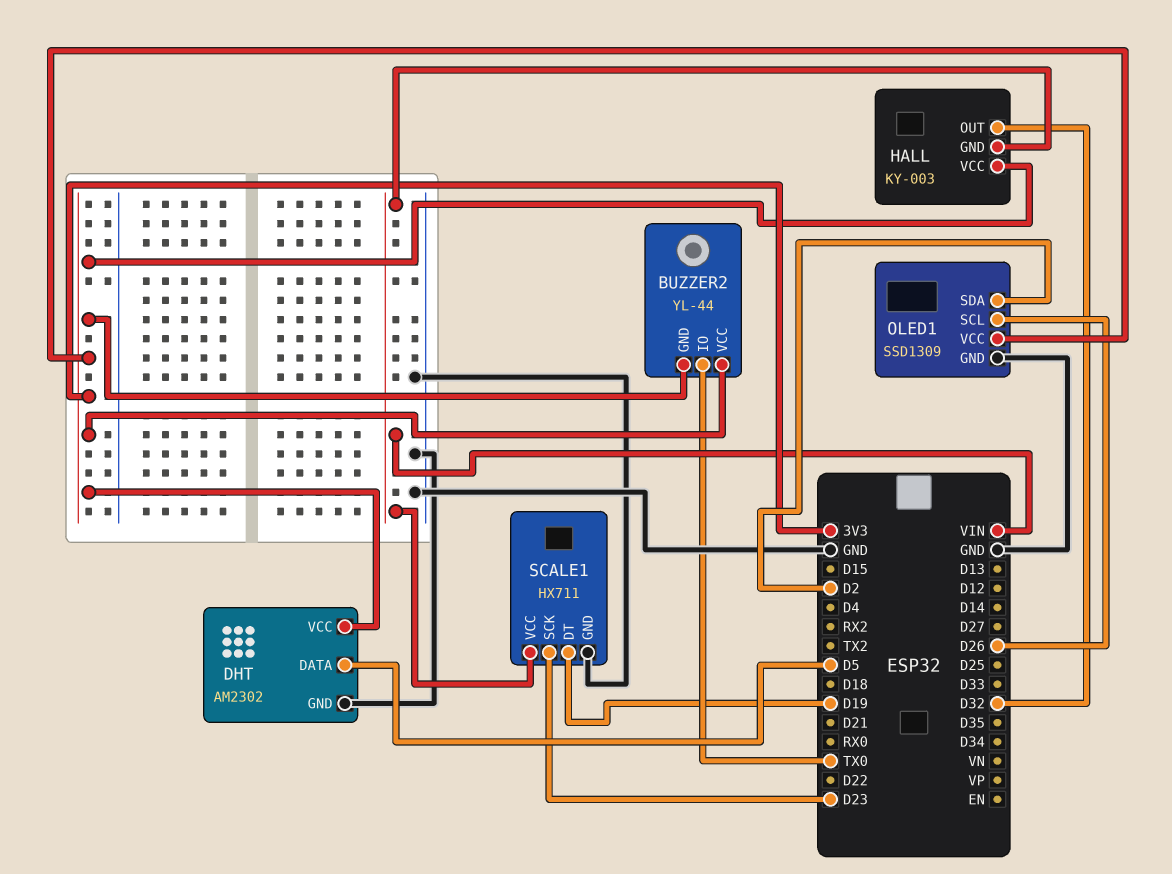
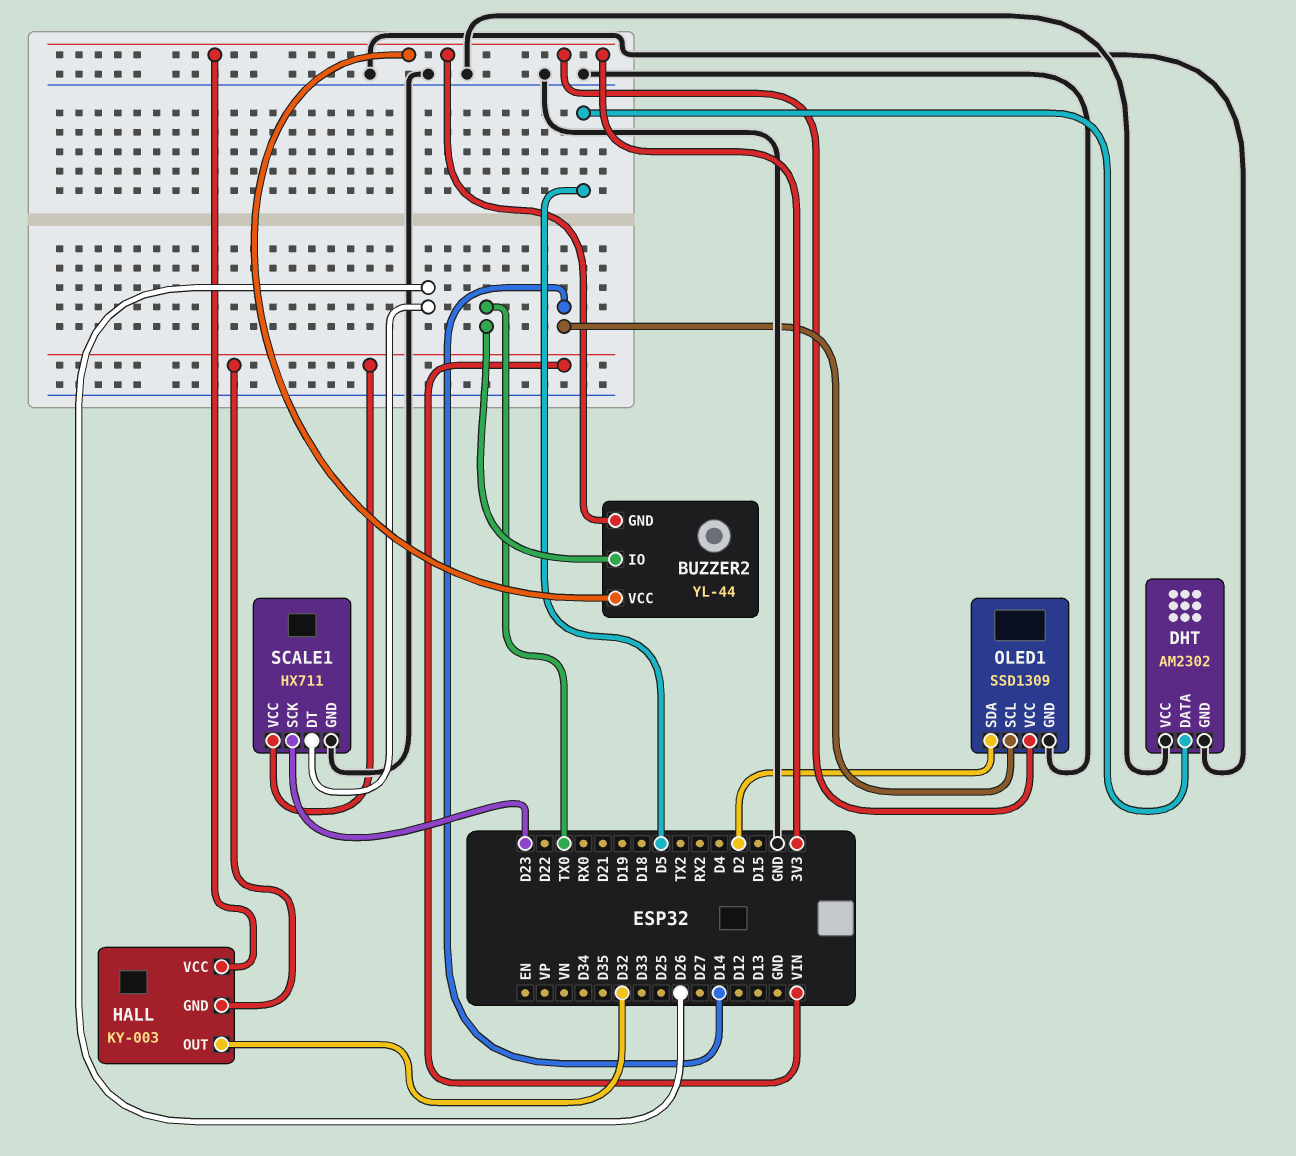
DHT pin VCC: 3V3 -> GND
OLED1 pin SCL: D26 -> D14
SCALE1 pin DT: D19 -> D26

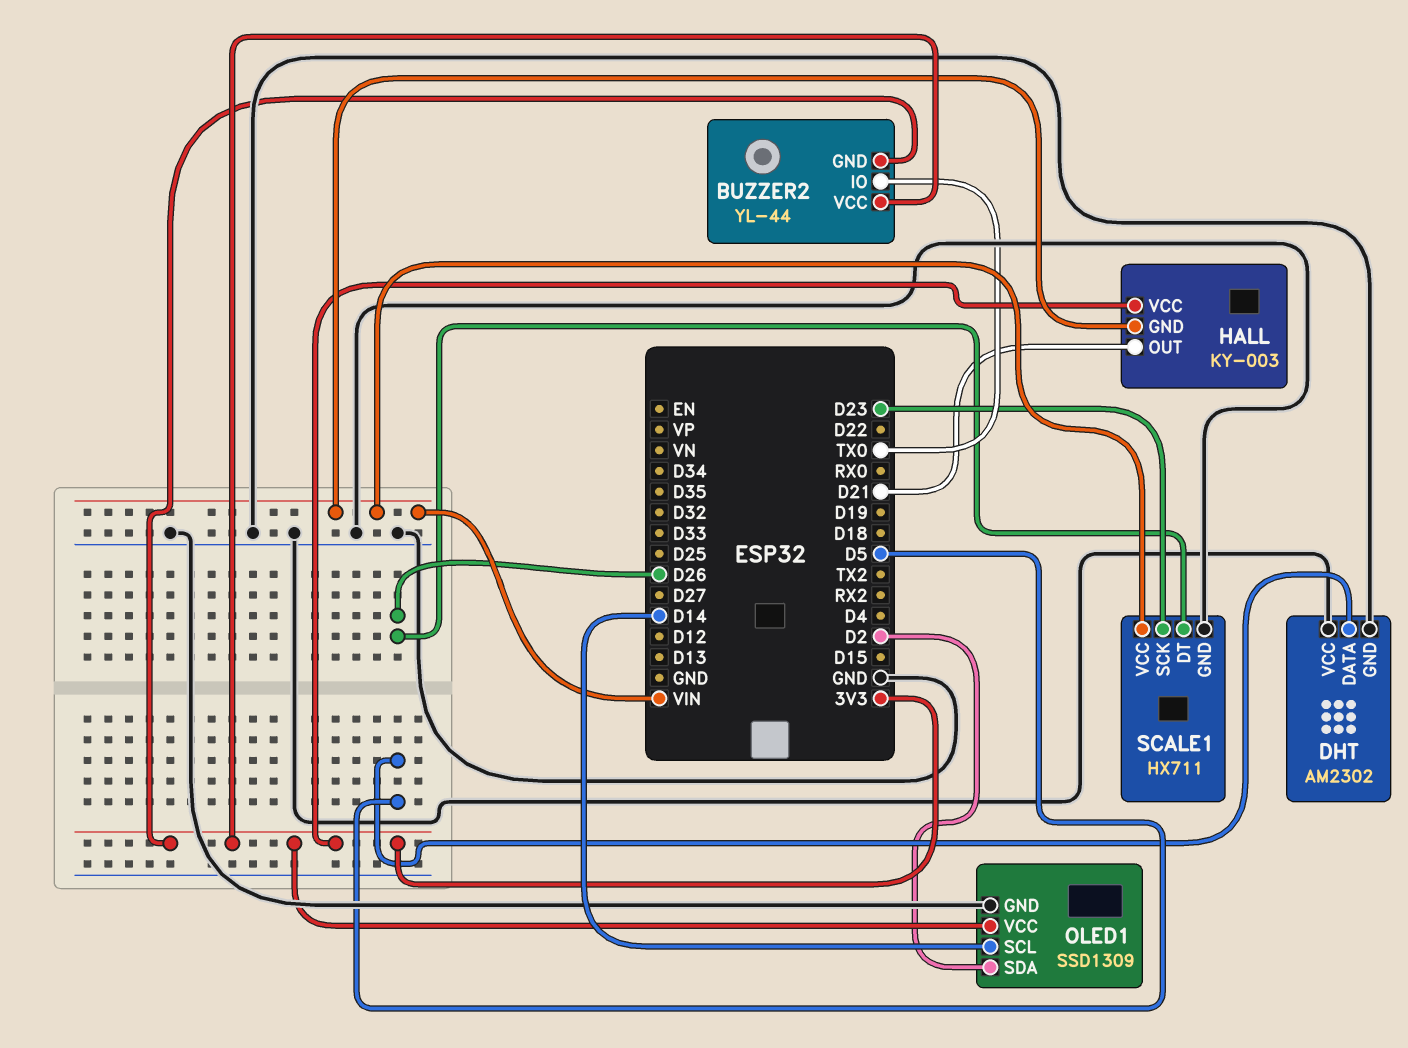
HALL pin OUT: D32 -> D21

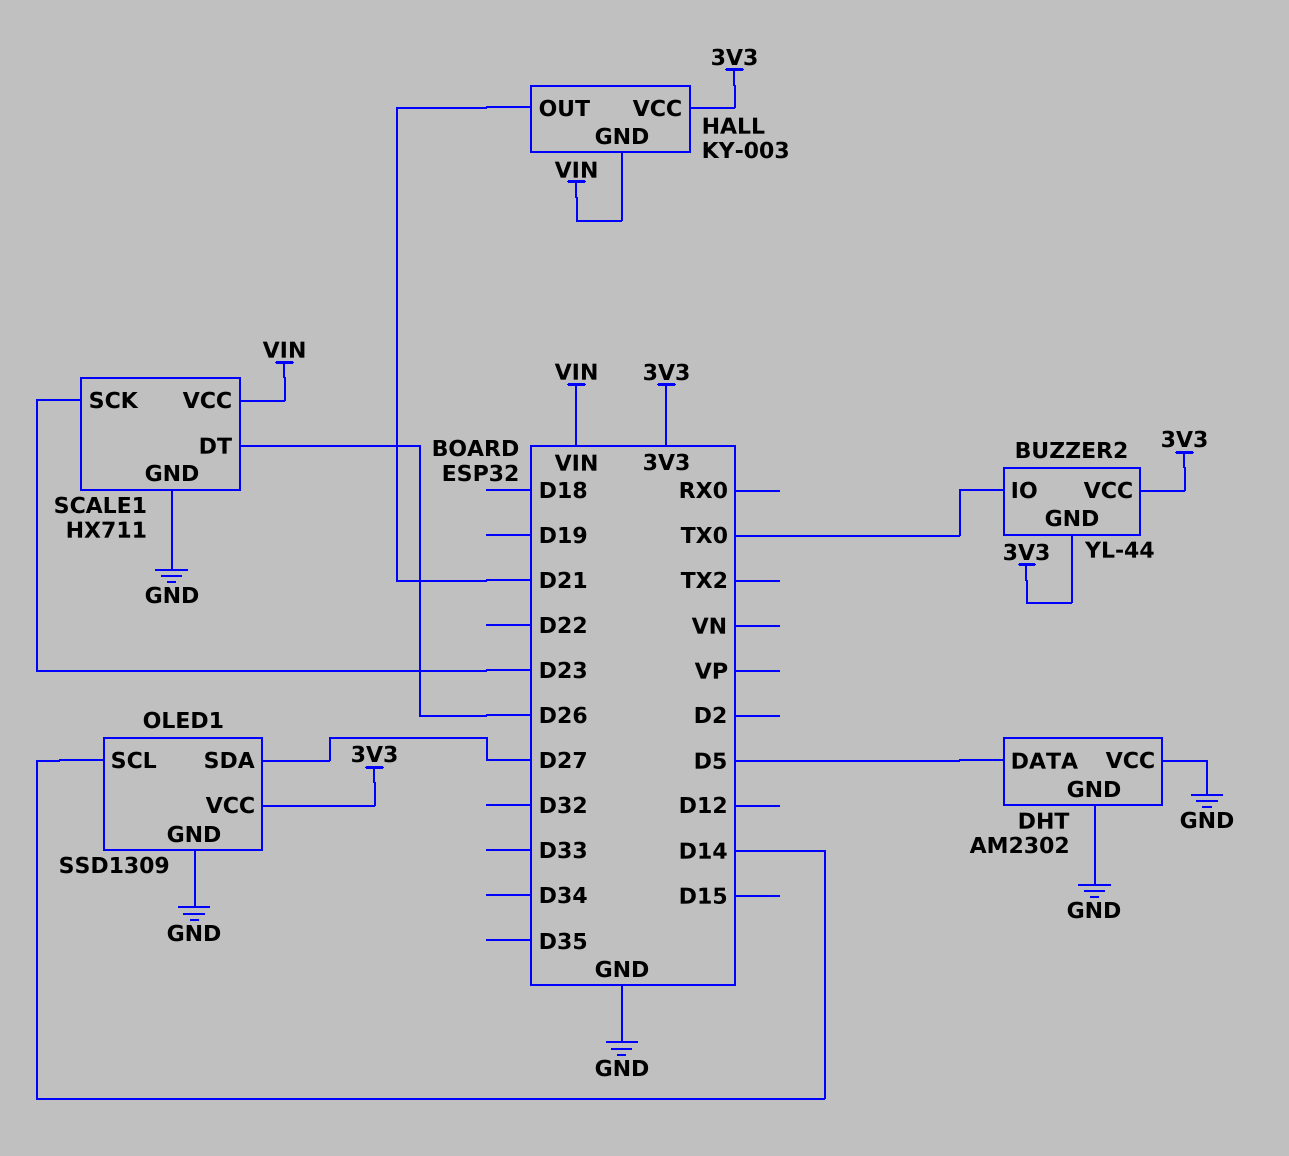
OLED1 pin SDA: D2 -> D27

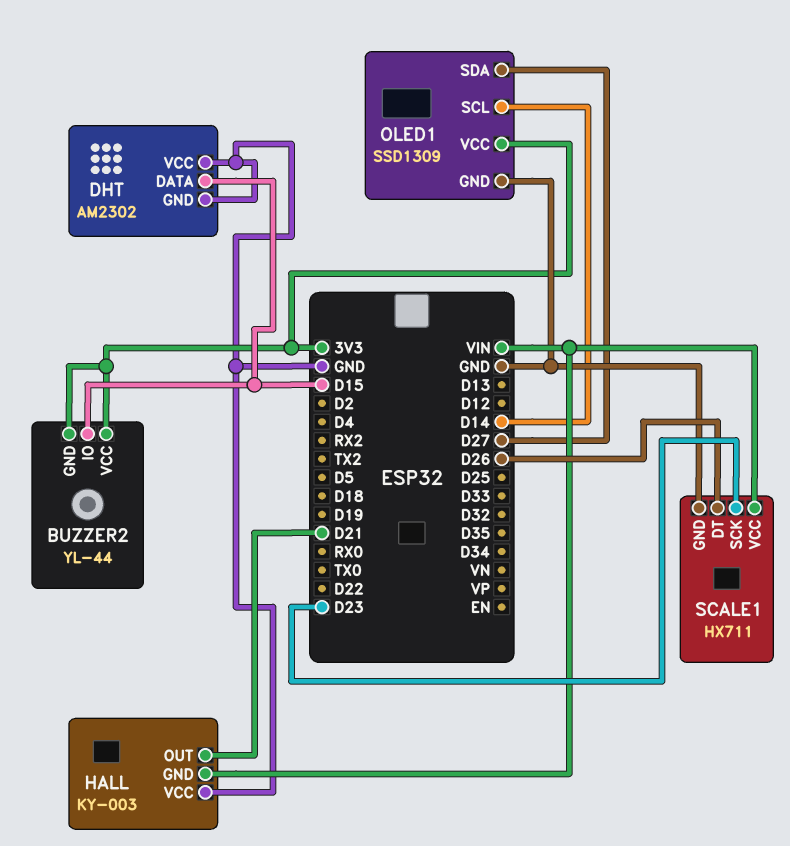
BUZZER2 pin IO: TX0 -> D15
DHT pin DATA: D5 -> D15
HALL pin VCC: 3V3 -> GND

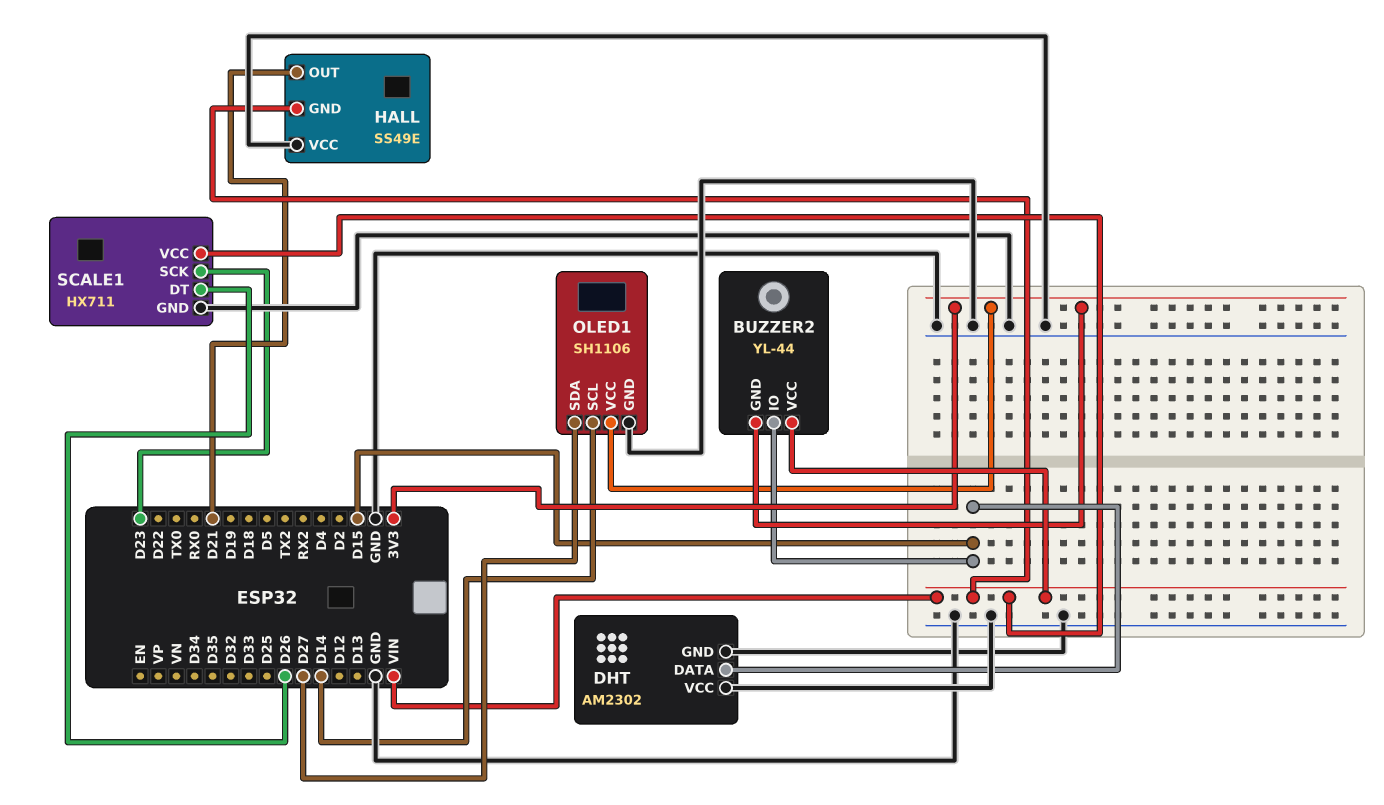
BUZZER2 pin VCC: 3V3 -> VIN
HALL: KY-003 -> SS49E
OLED1: SSD1309 -> SH1106

